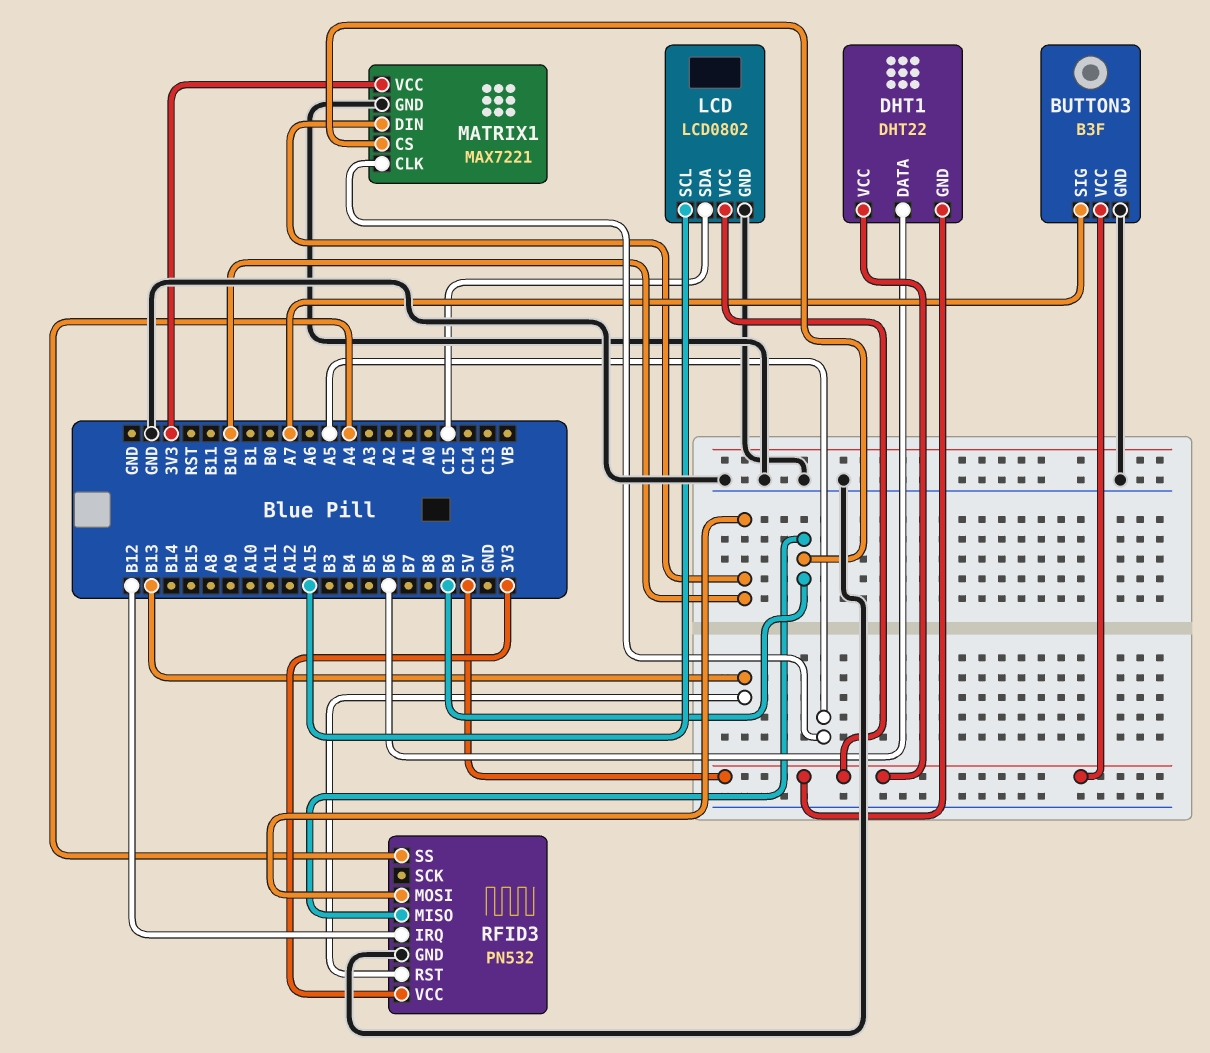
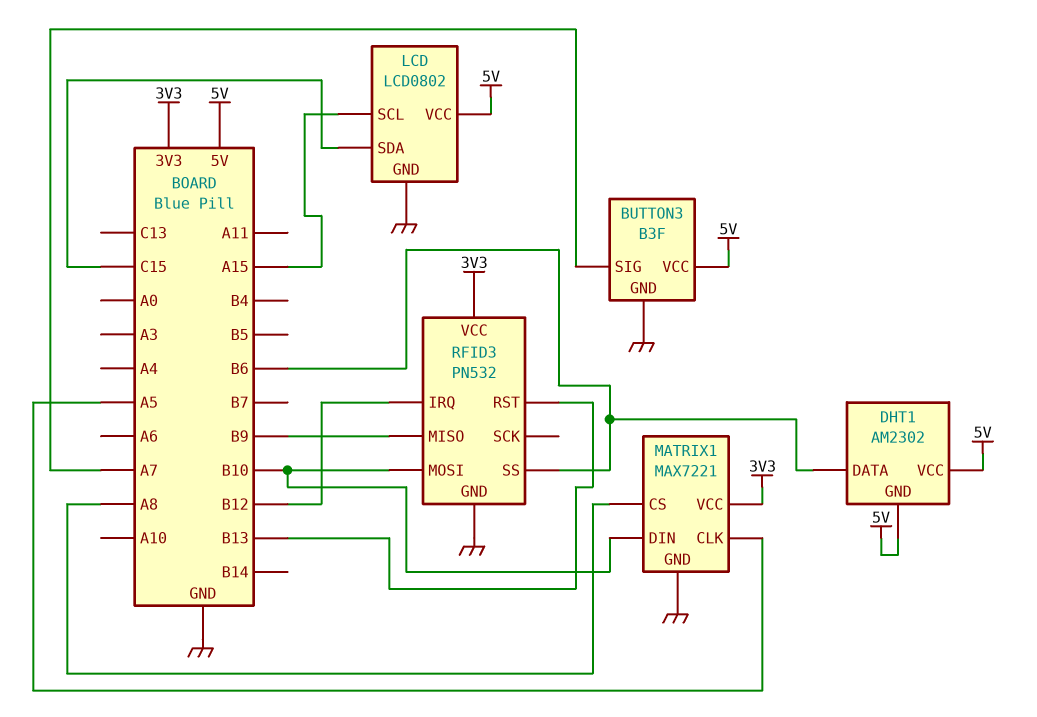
DHT1: DHT22 -> AM2302
MATRIX1 pin CS: B9 -> A8
RFID3 pin SS: A4 -> B6

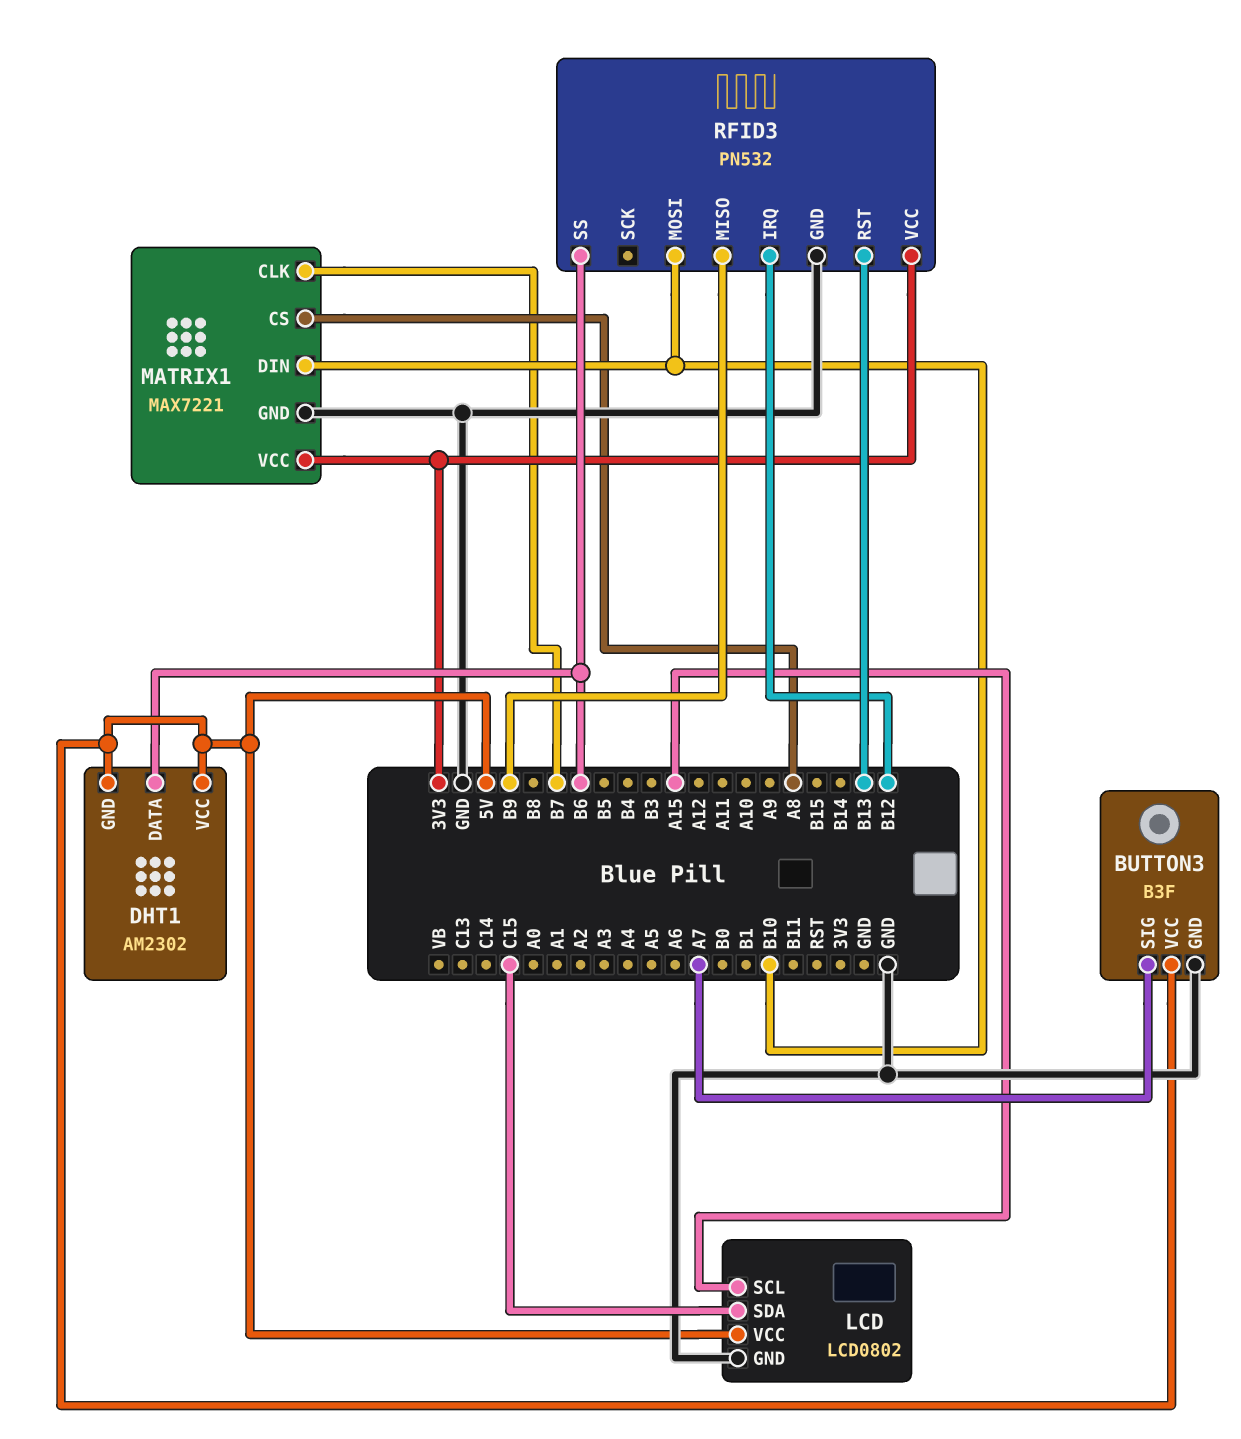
MATRIX1 pin CLK: A5 -> B7

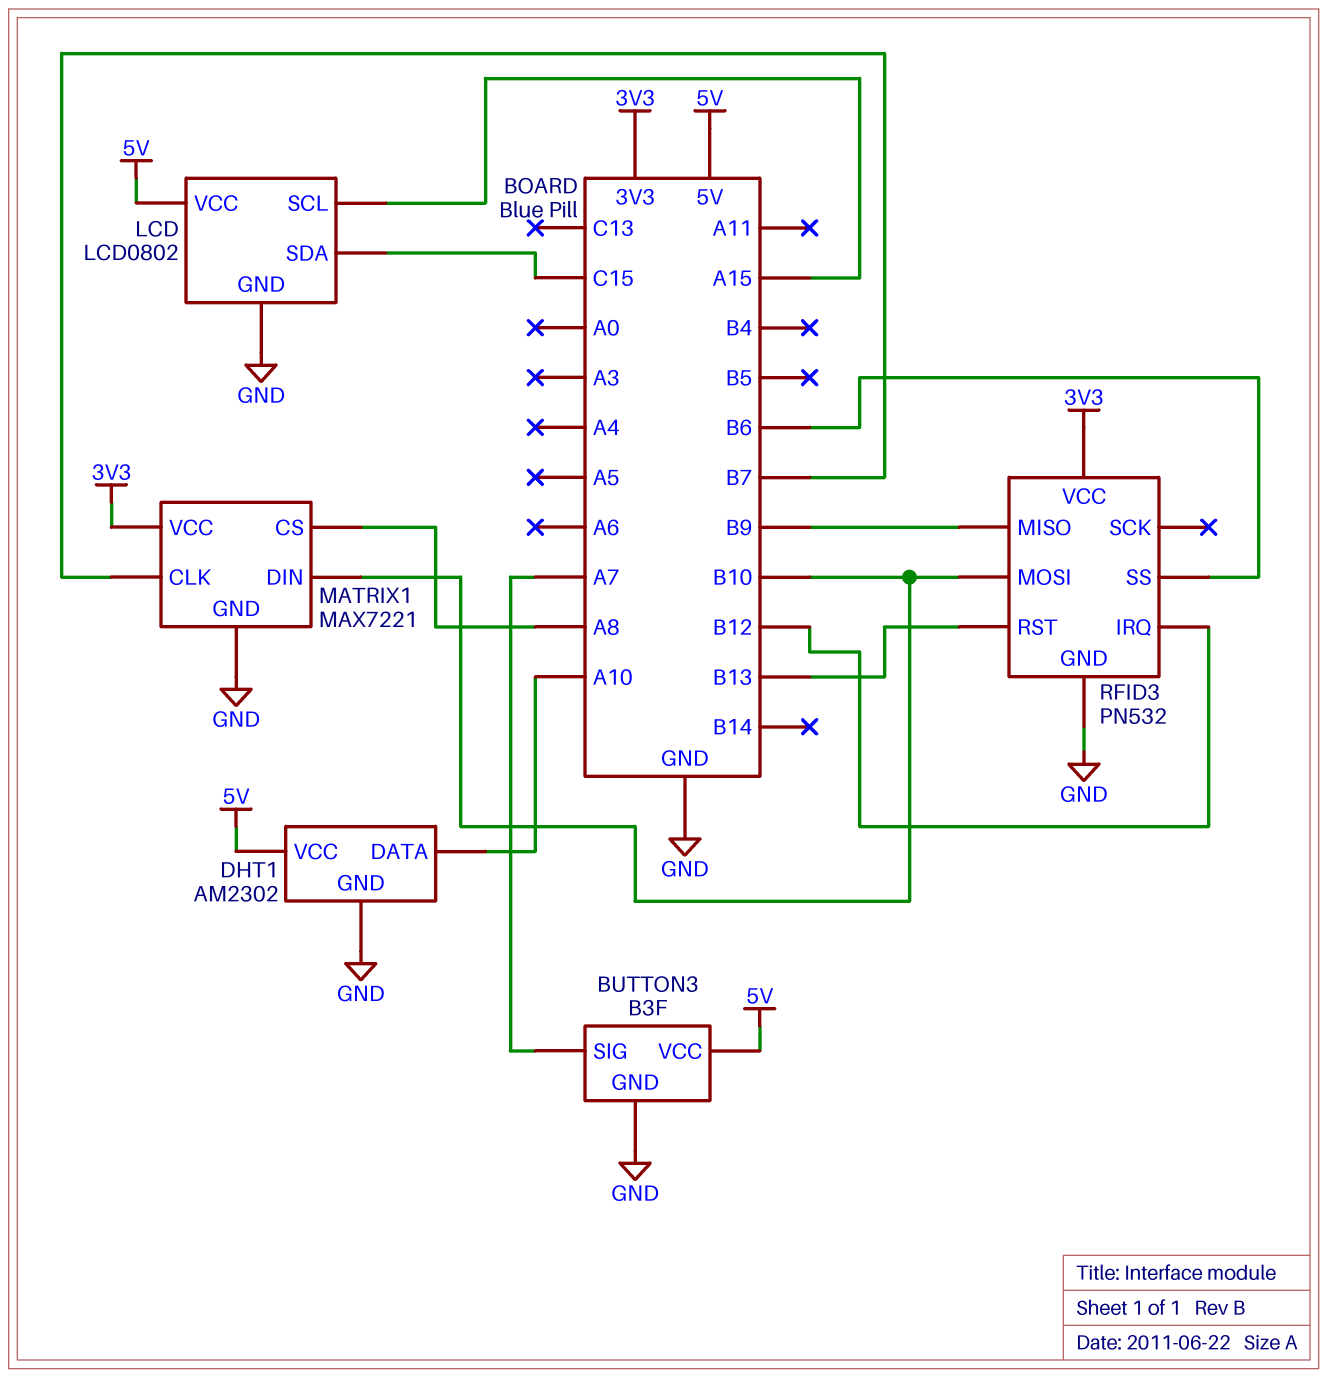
DHT1 pin DATA: B6 -> A10
DHT1 pin GND: 5V -> GND

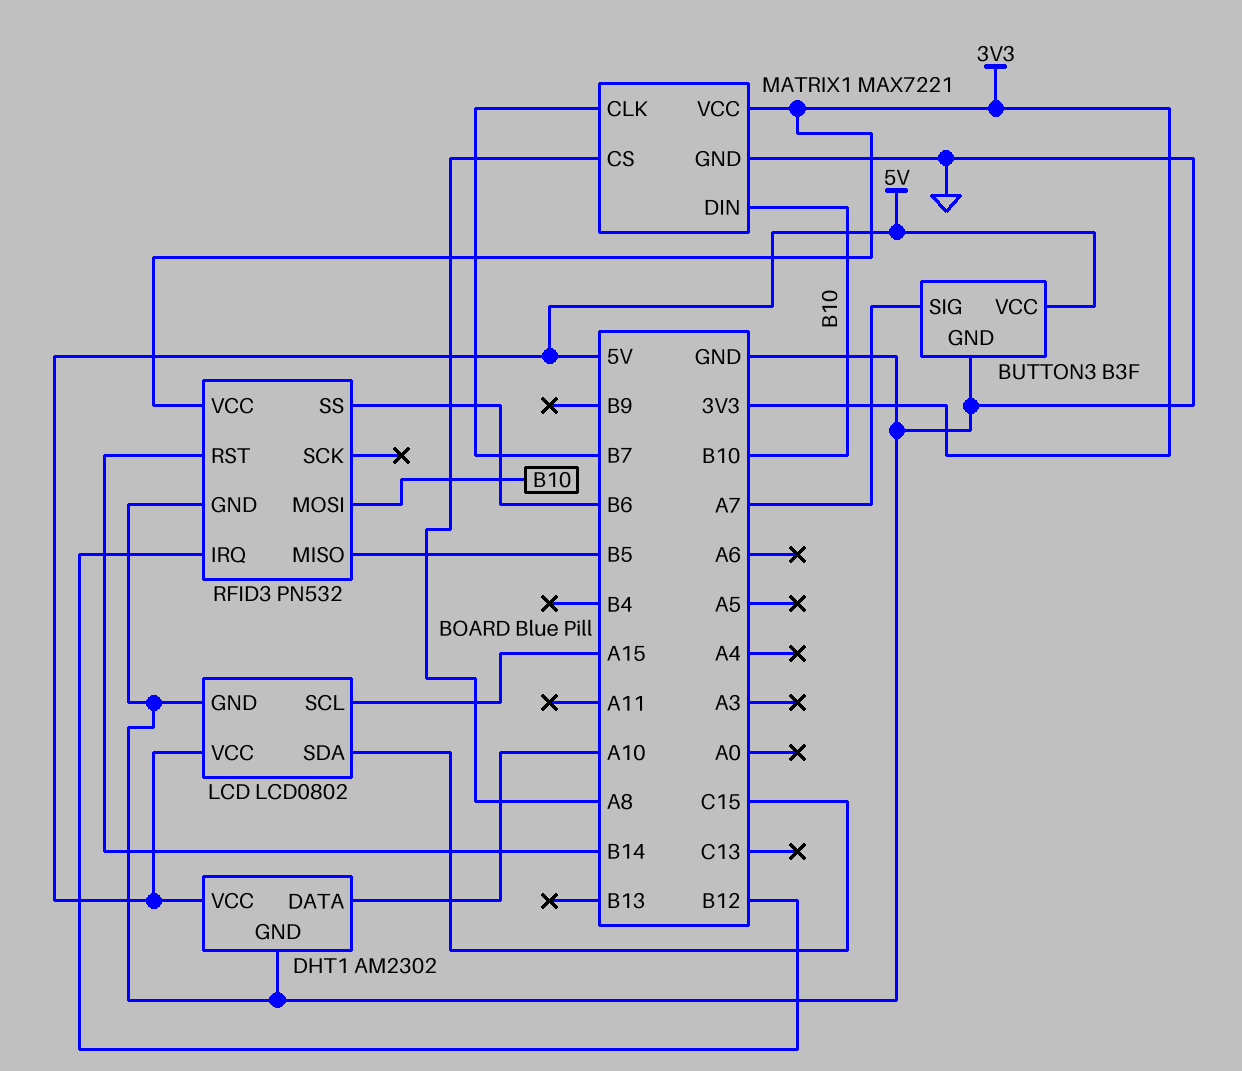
RFID3 pin MISO: B9 -> B5
RFID3 pin RST: B13 -> B14

